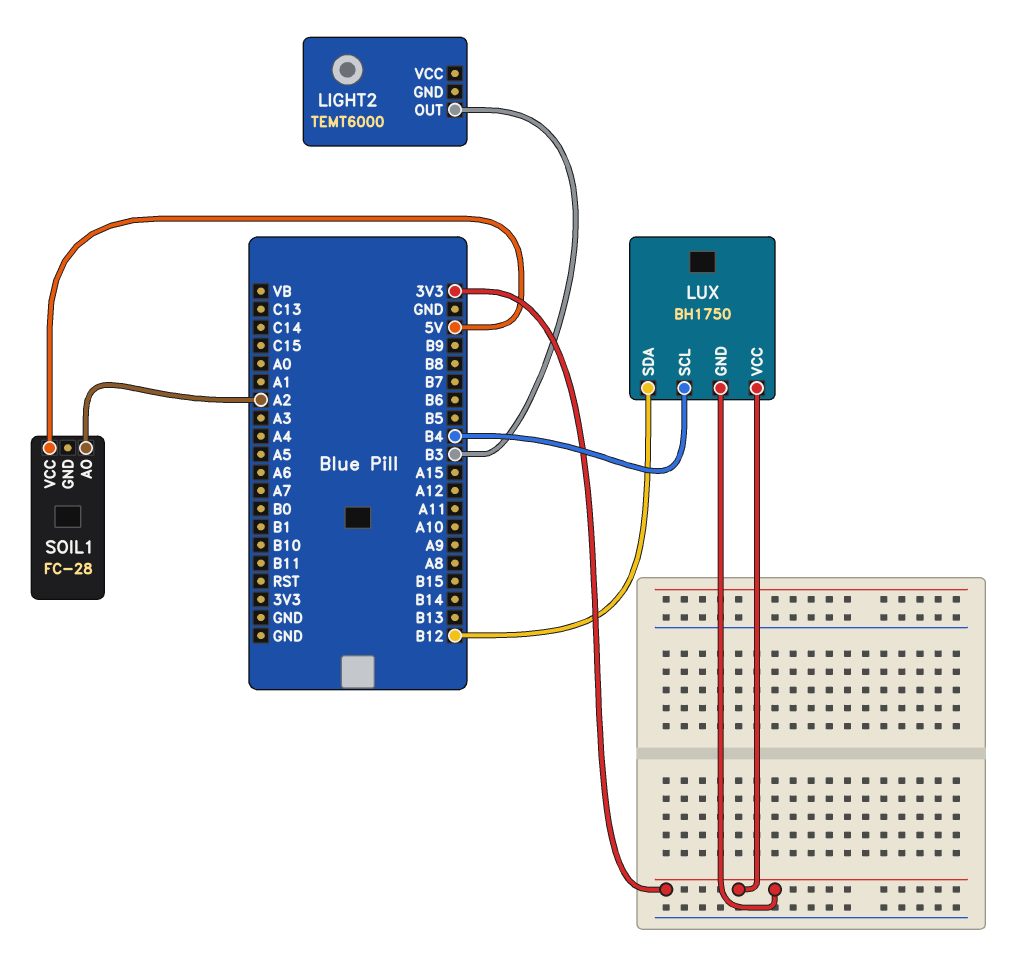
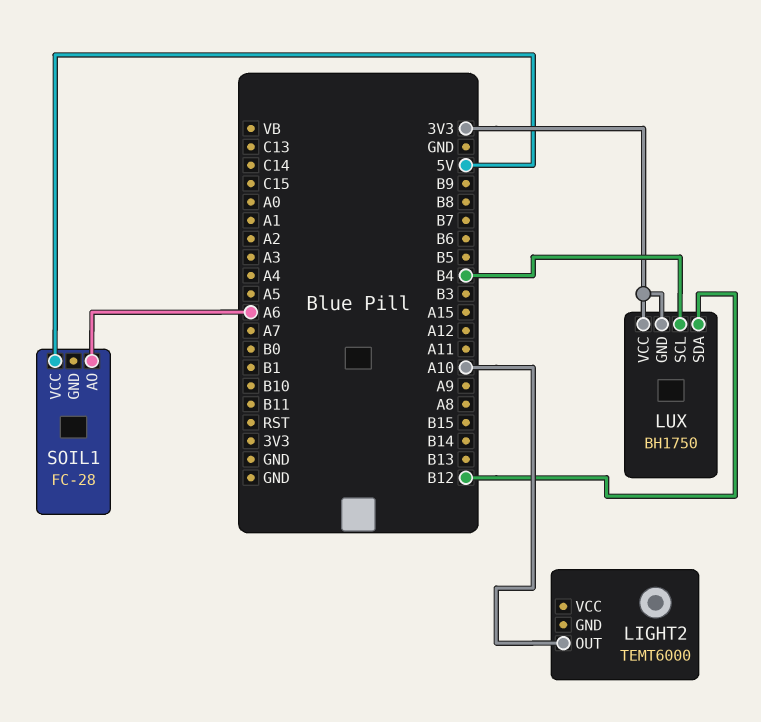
LIGHT2 pin OUT: B3 -> A10
SOIL1 pin AO: A2 -> A6

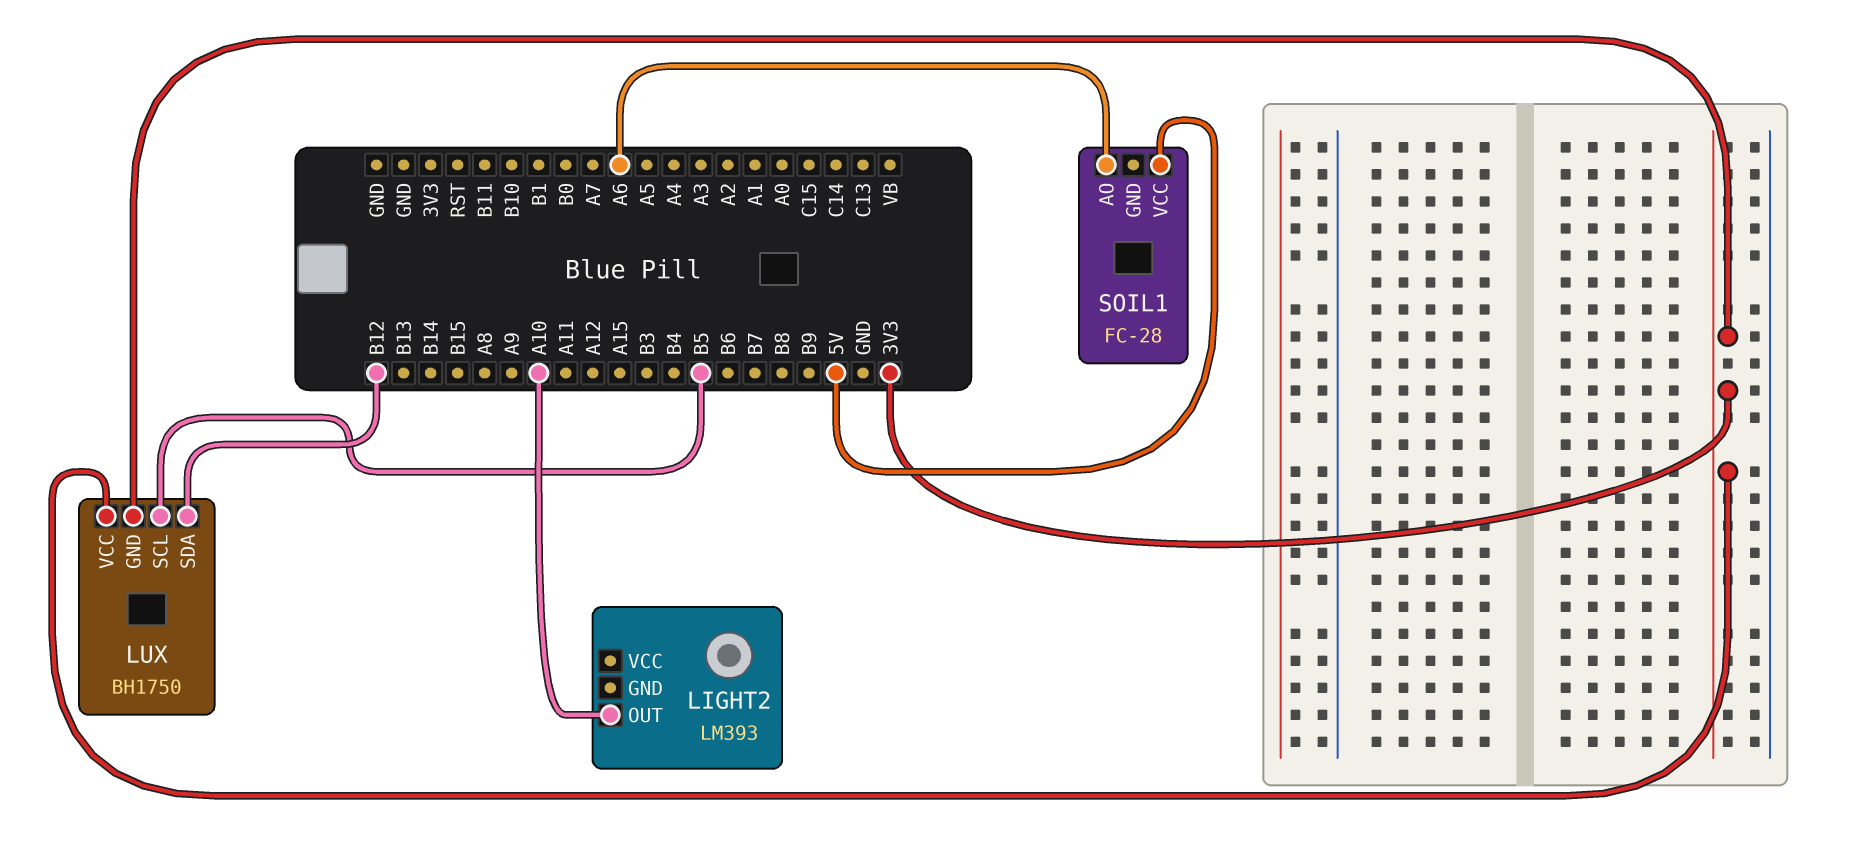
LIGHT2: TEMT6000 -> LM393
LUX pin SCL: B4 -> B5

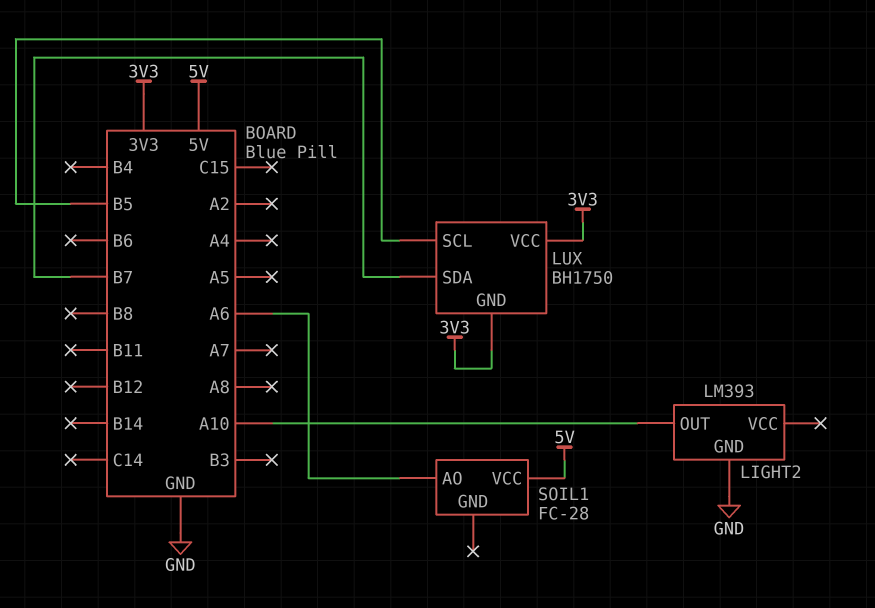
LIGHT2 pin GND: none -> GND
LUX pin SDA: B12 -> B7

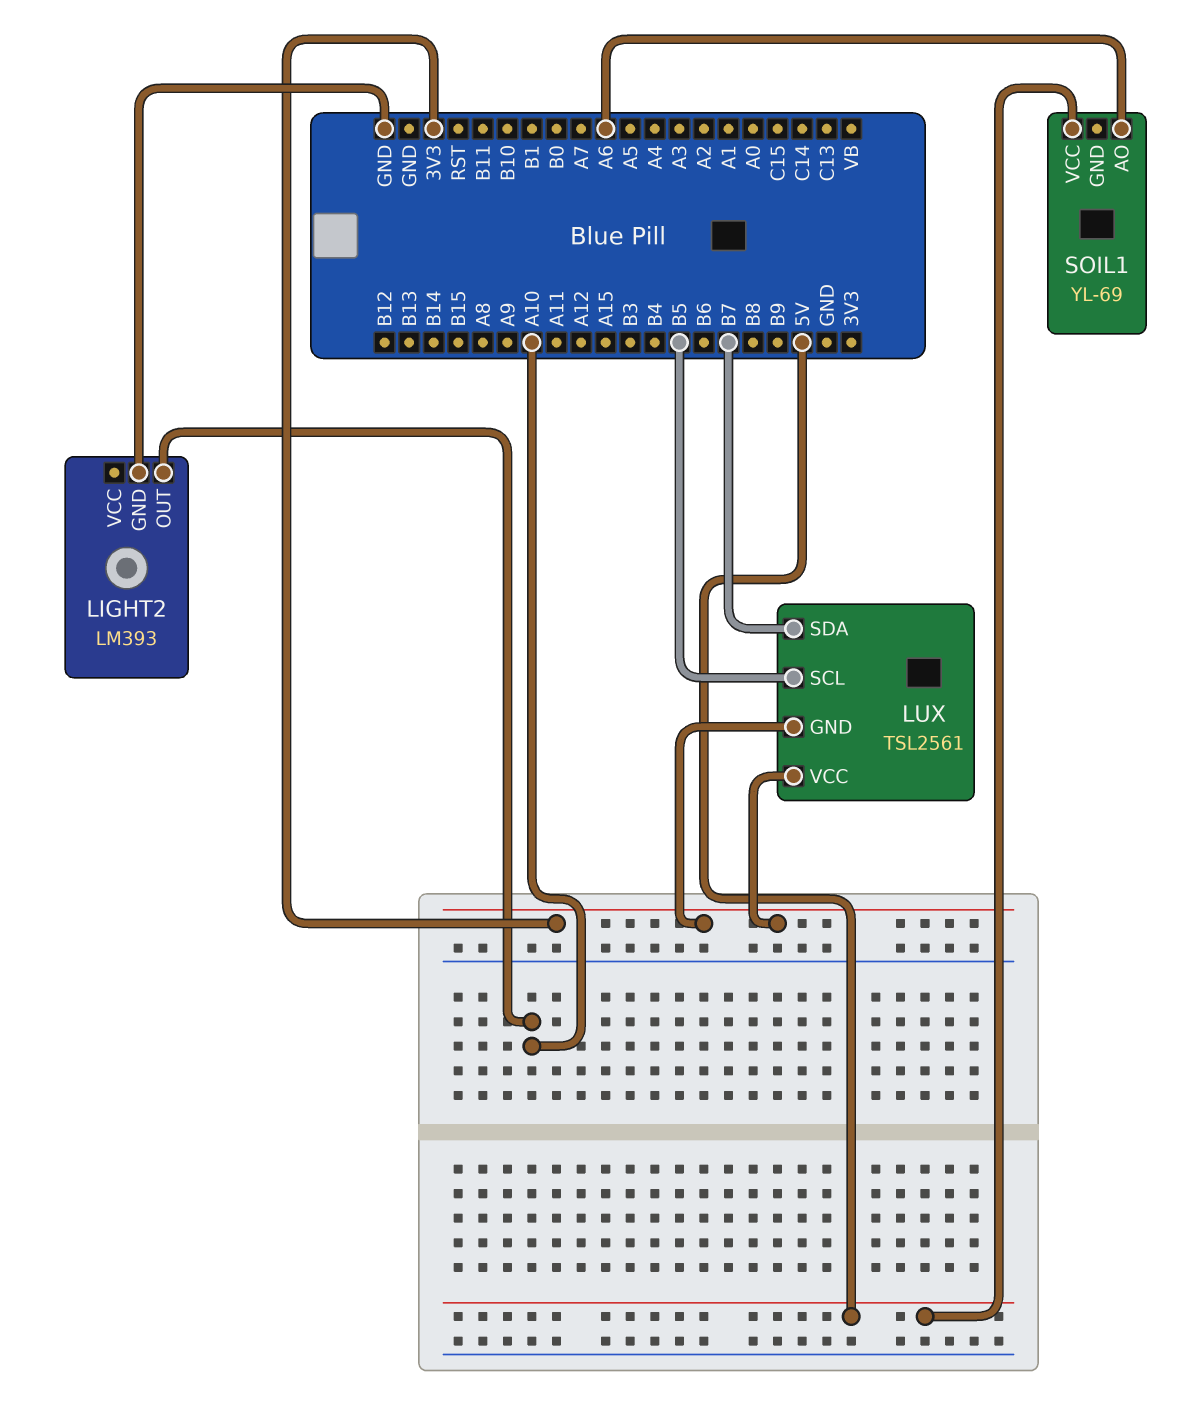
LUX: BH1750 -> TSL2561
SOIL1: FC-28 -> YL-69

